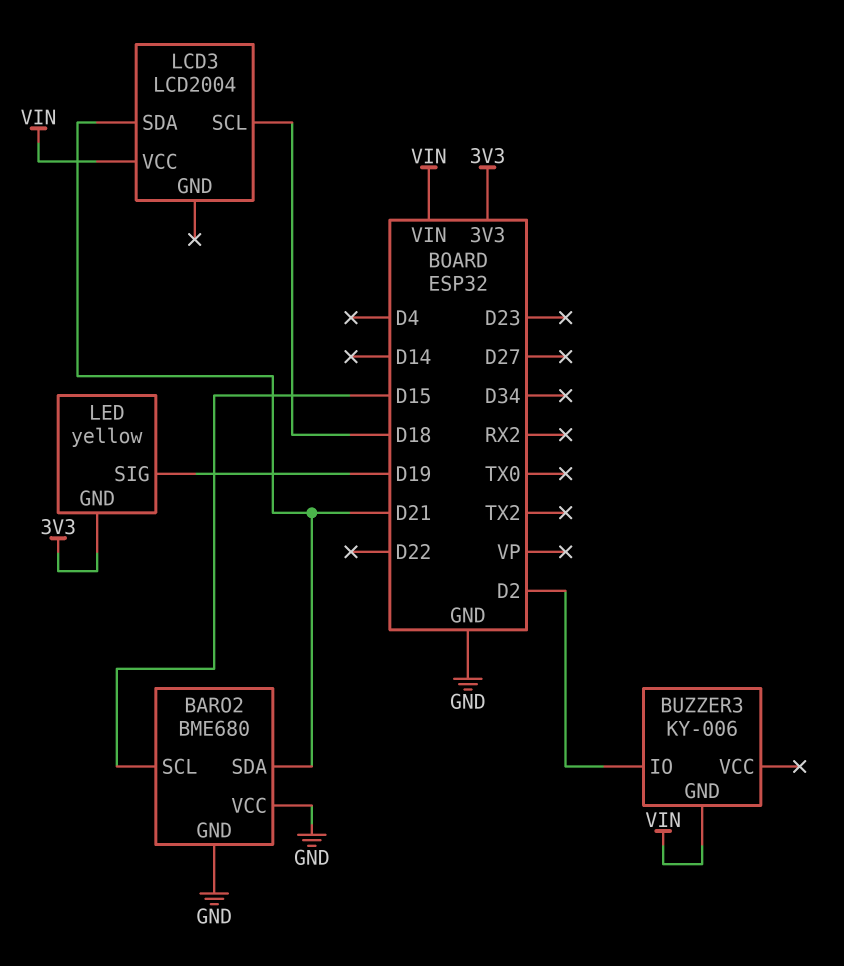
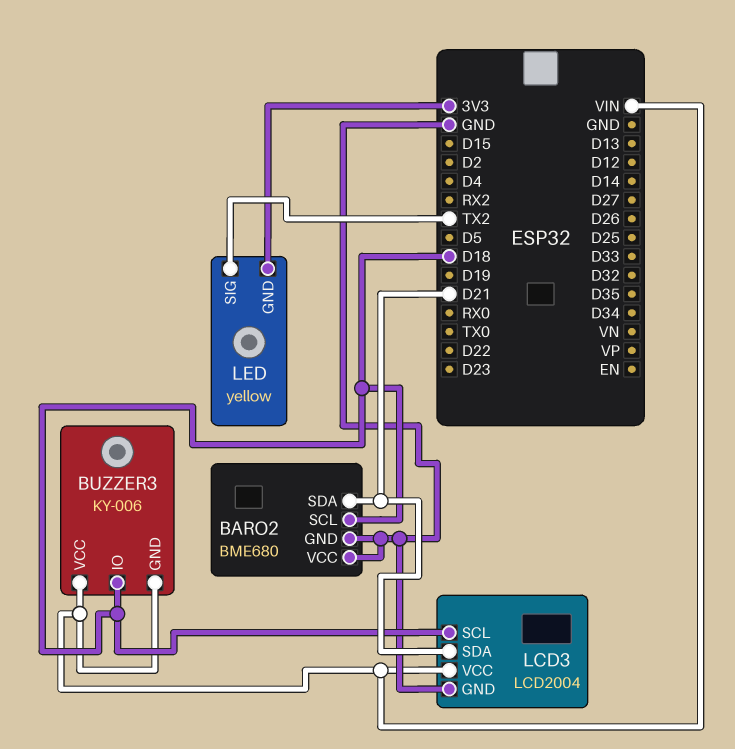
BARO2 pin SCL: D15 -> D18
BUZZER3 pin IO: D2 -> D18
BUZZER3 pin VCC: none -> VIN
LCD3 pin GND: none -> GND
LED pin SIG: D19 -> TX2

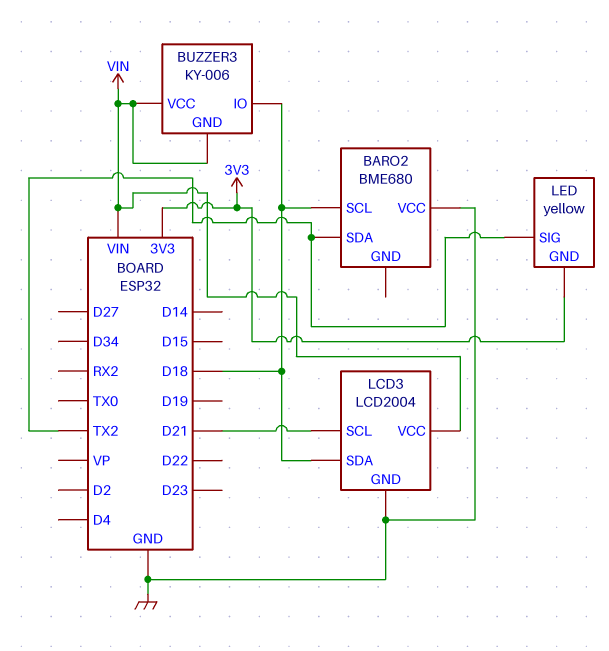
BARO2 pin GND: GND -> none
BARO2 pin SDA: D21 -> TX2
LCD3 pin SCL: D18 -> D21
LCD3 pin SDA: D21 -> D18

